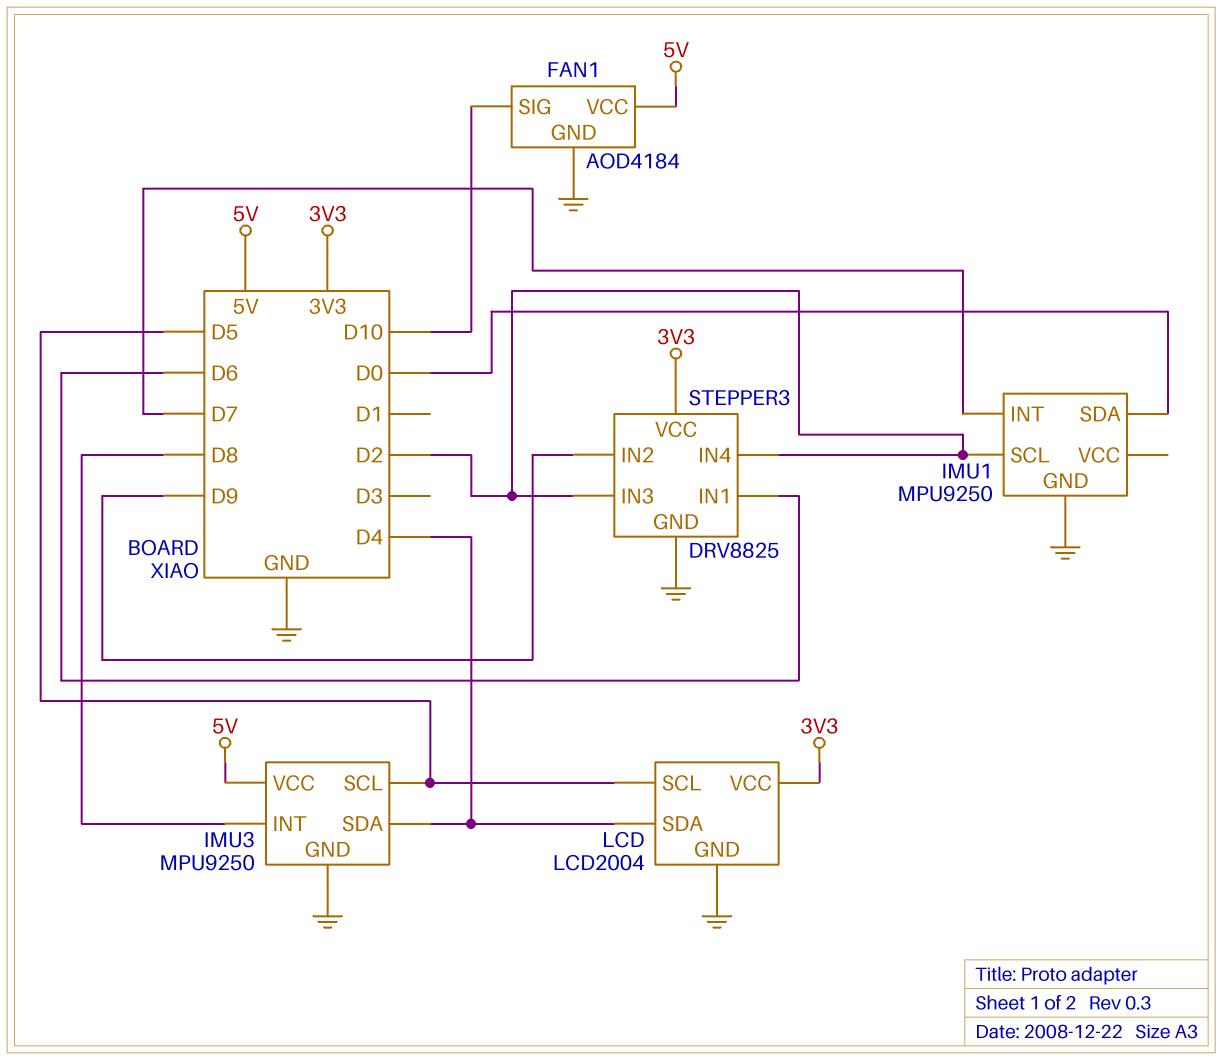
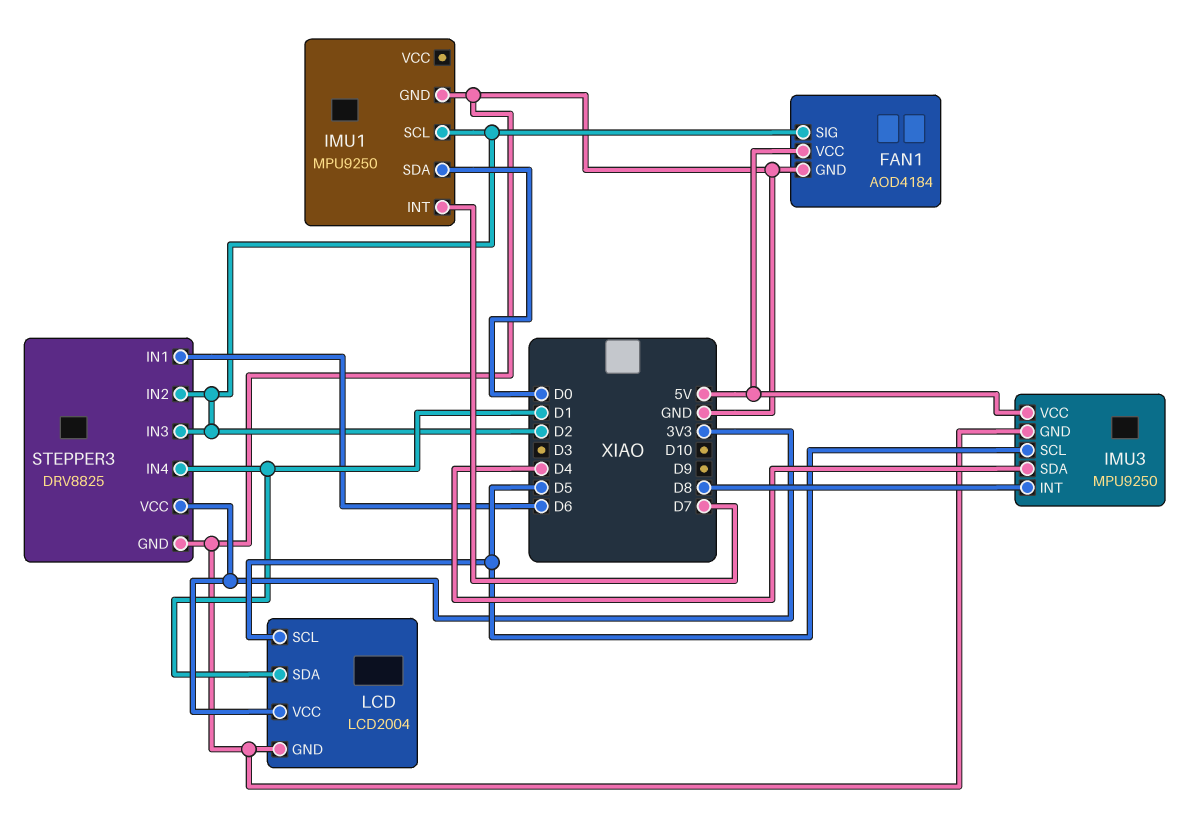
FAN1 pin SIG: D10 -> D2
LCD pin SDA: D4 -> D1
STEPPER3 pin IN2: D9 -> D2
STEPPER3 pin IN4: D2 -> D1

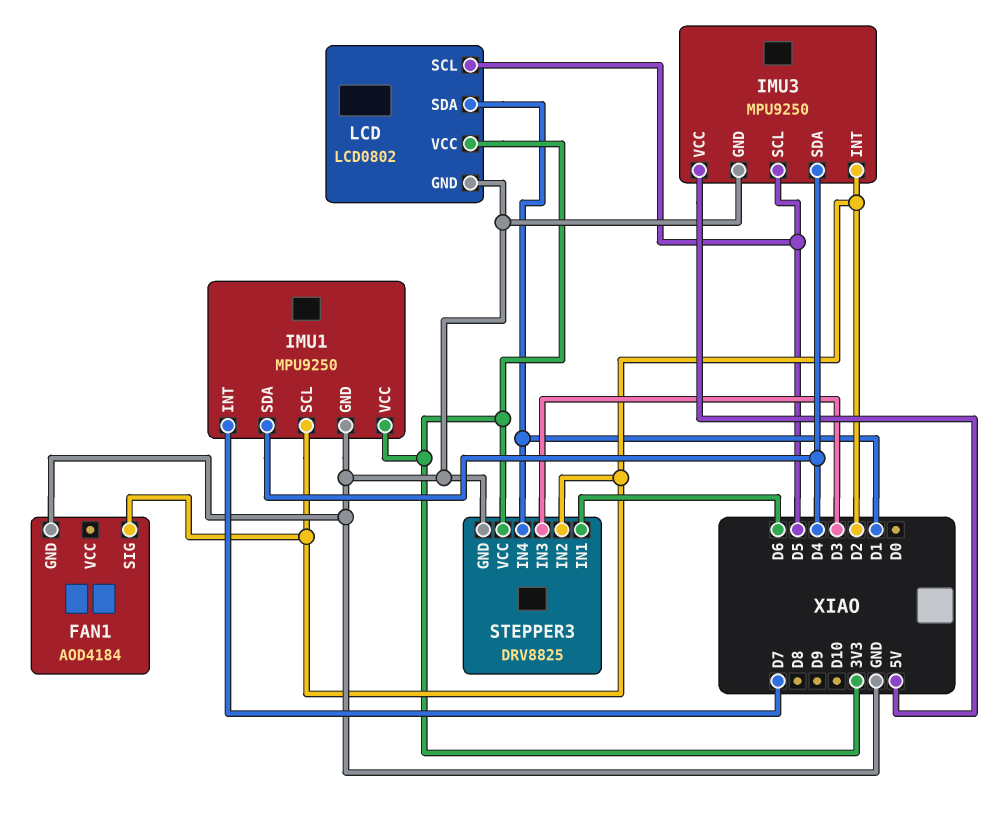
FAN1 pin VCC: 5V -> none
IMU1 pin SDA: D0 -> D4
IMU1 pin VCC: none -> 3V3
IMU3 pin INT: D8 -> D2
LCD: LCD2004 -> LCD0802
STEPPER3 pin IN3: D2 -> D3

